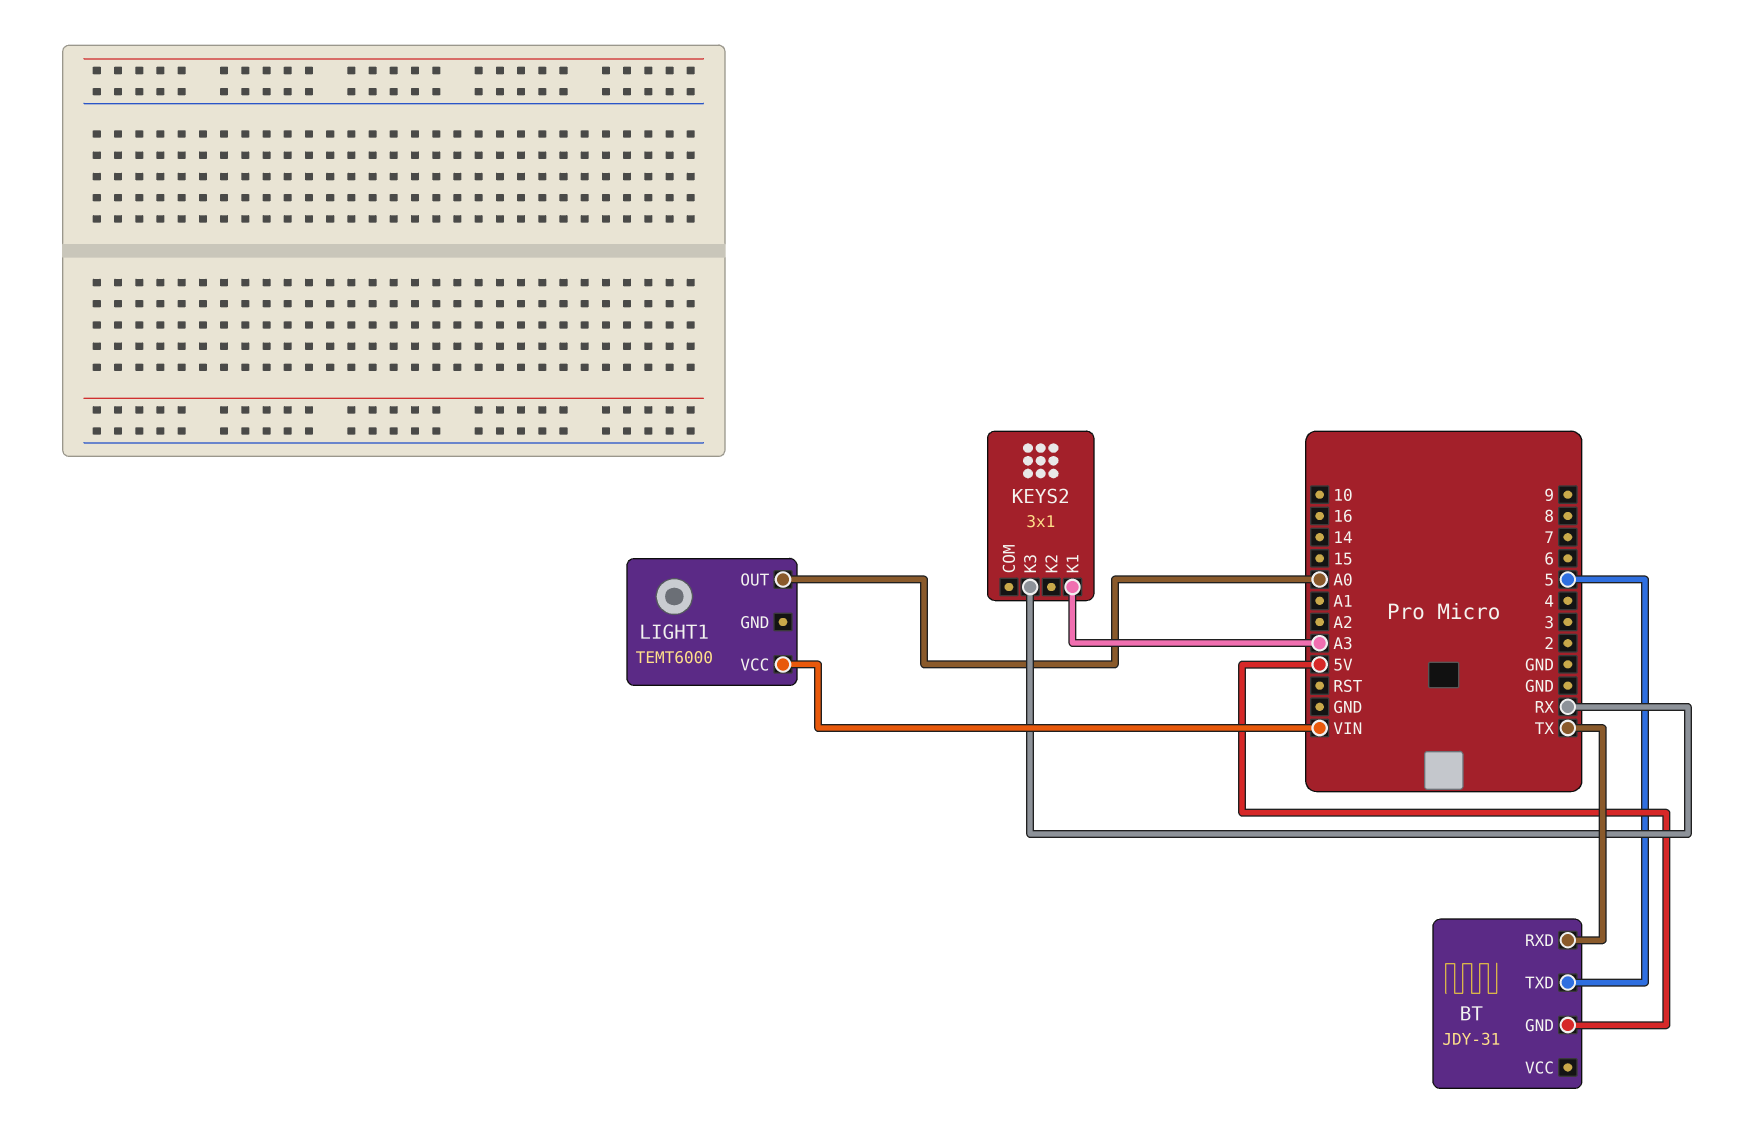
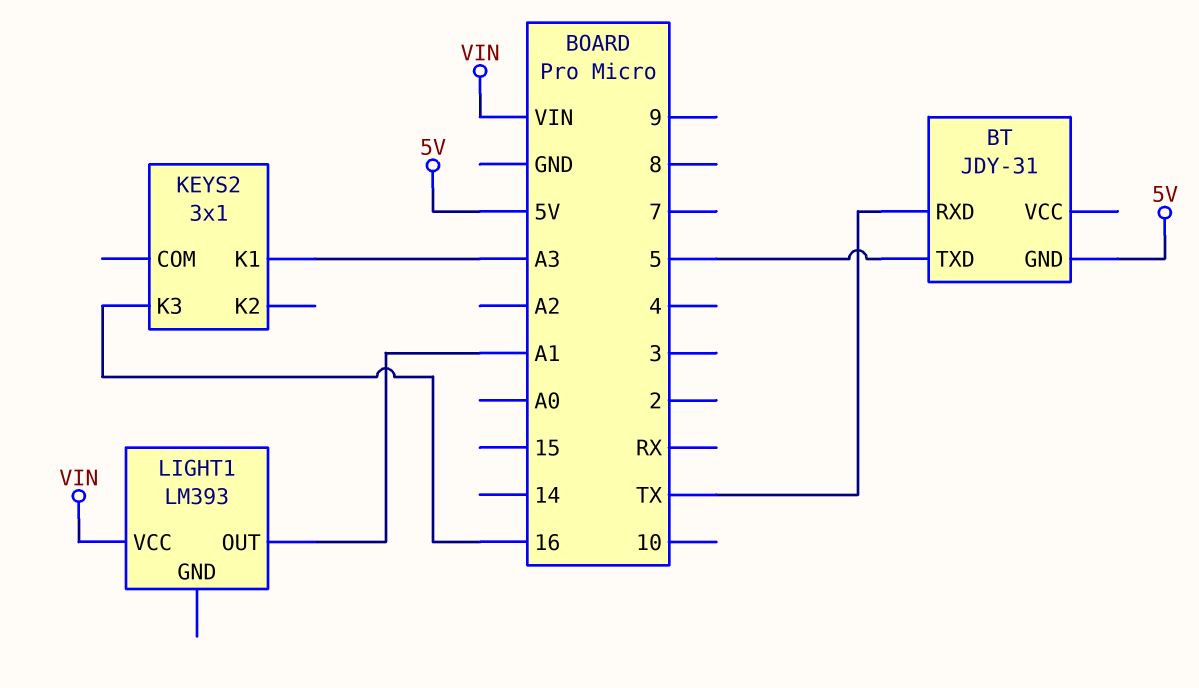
KEYS2 pin K3: RX -> 16
LIGHT1: TEMT6000 -> LM393
LIGHT1 pin OUT: A0 -> A1

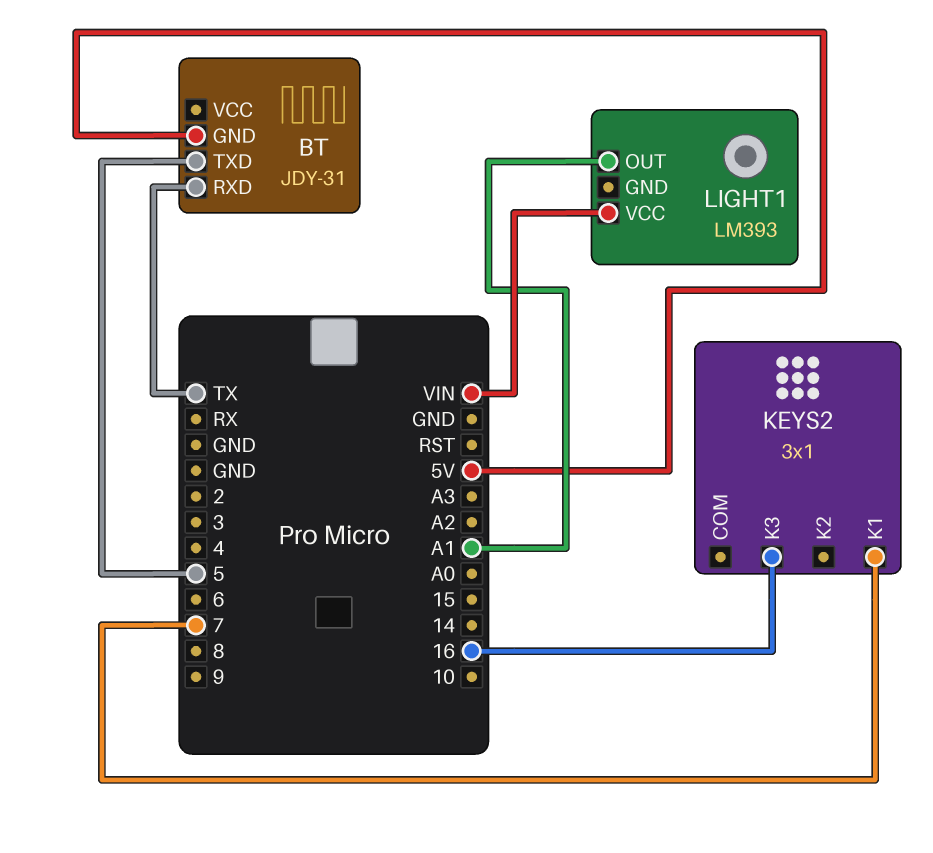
KEYS2 pin K1: A3 -> 7

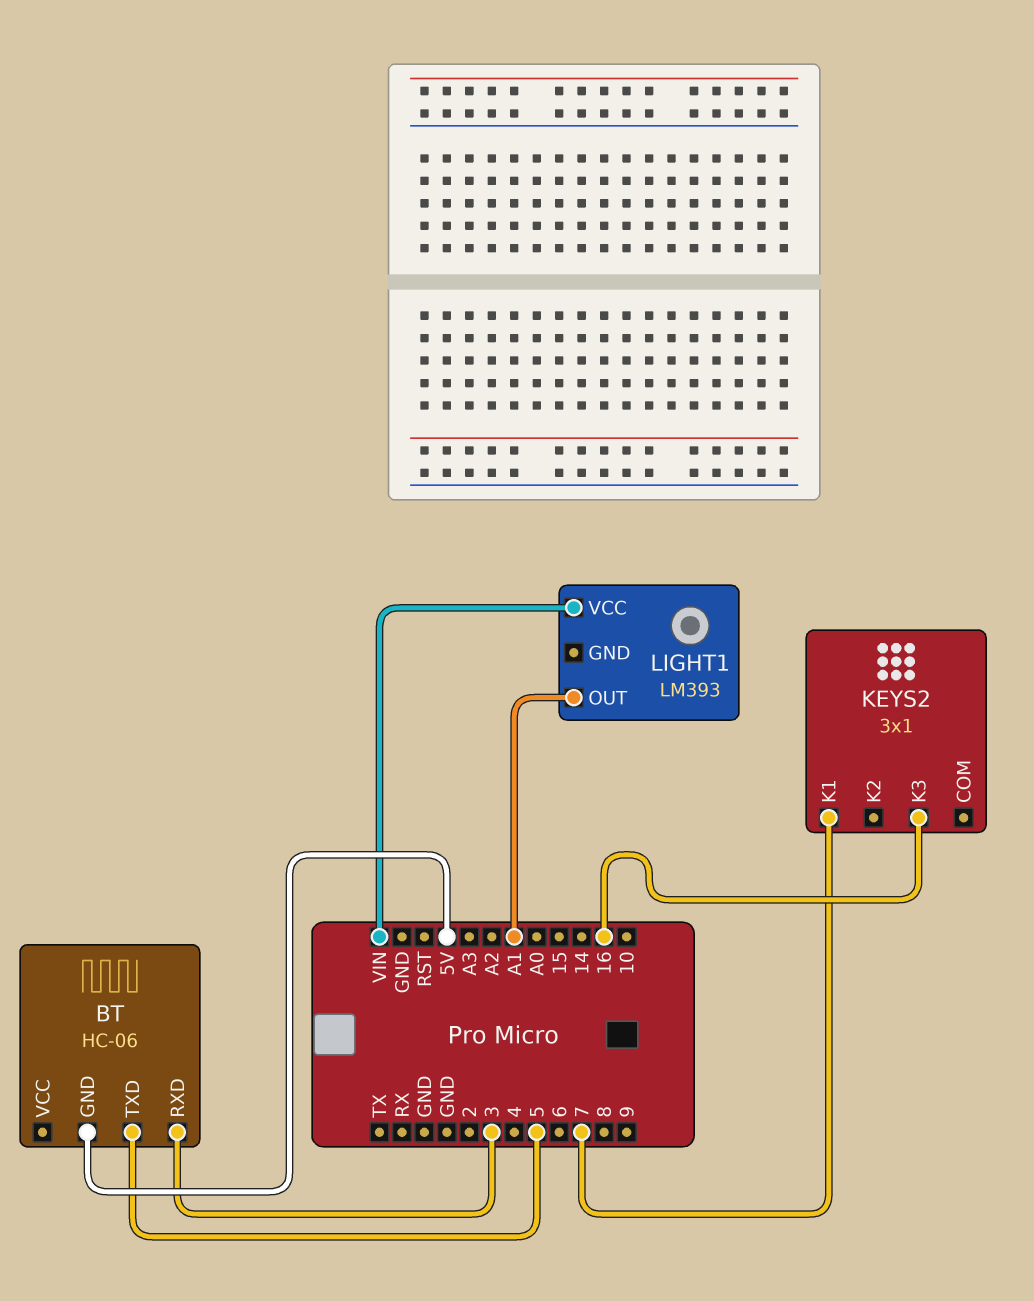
BT: JDY-31 -> HC-06
BT pin RXD: TX -> 3

